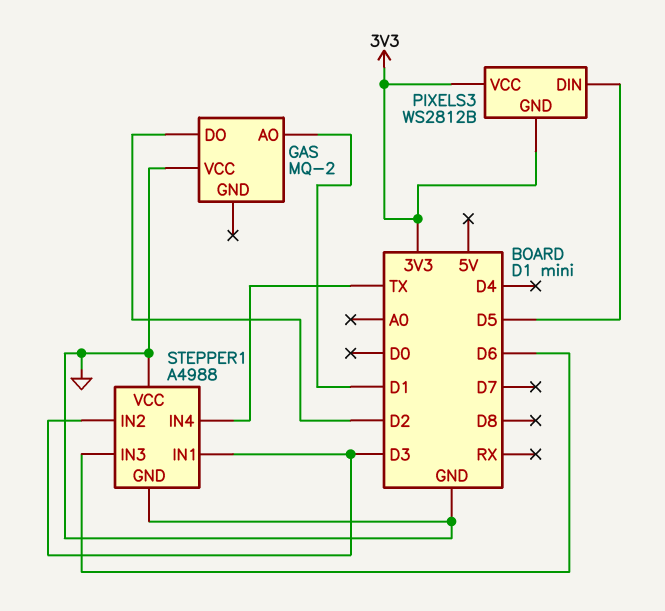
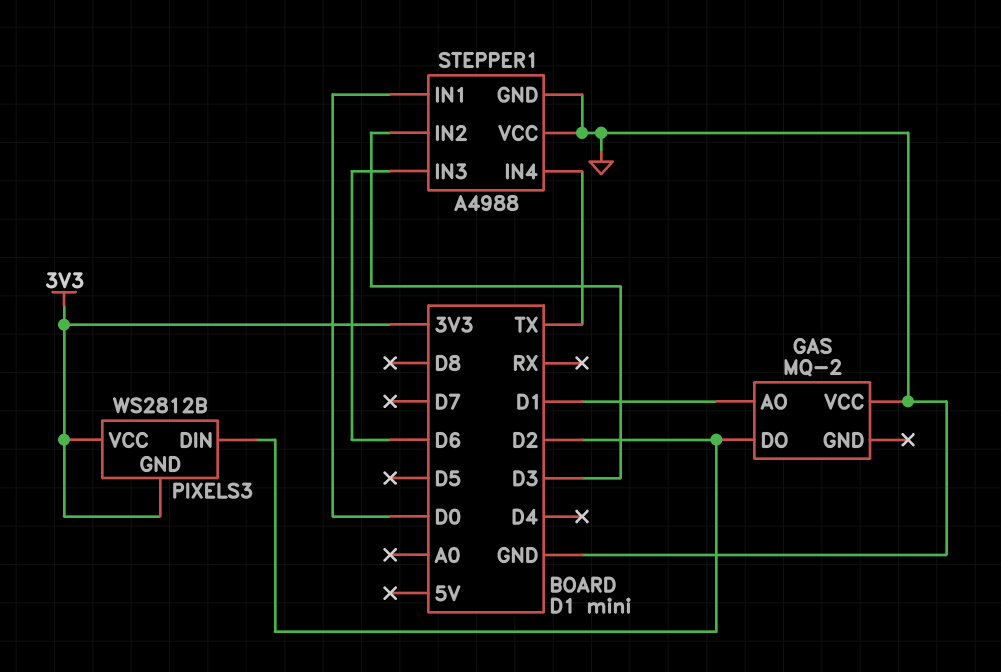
PIXELS3 pin DIN: D5 -> D2
STEPPER1 pin IN1: D3 -> D0

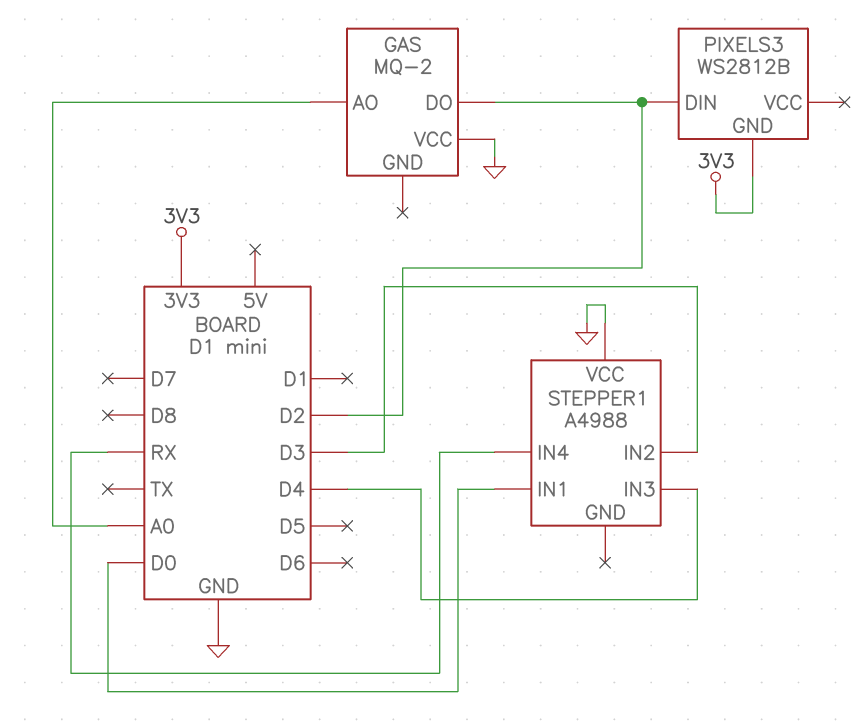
GAS pin AO: D1 -> A0
PIXELS3 pin VCC: 3V3 -> none
STEPPER1 pin GND: GND -> none
STEPPER1 pin IN3: D6 -> D4
STEPPER1 pin IN4: TX -> RX

